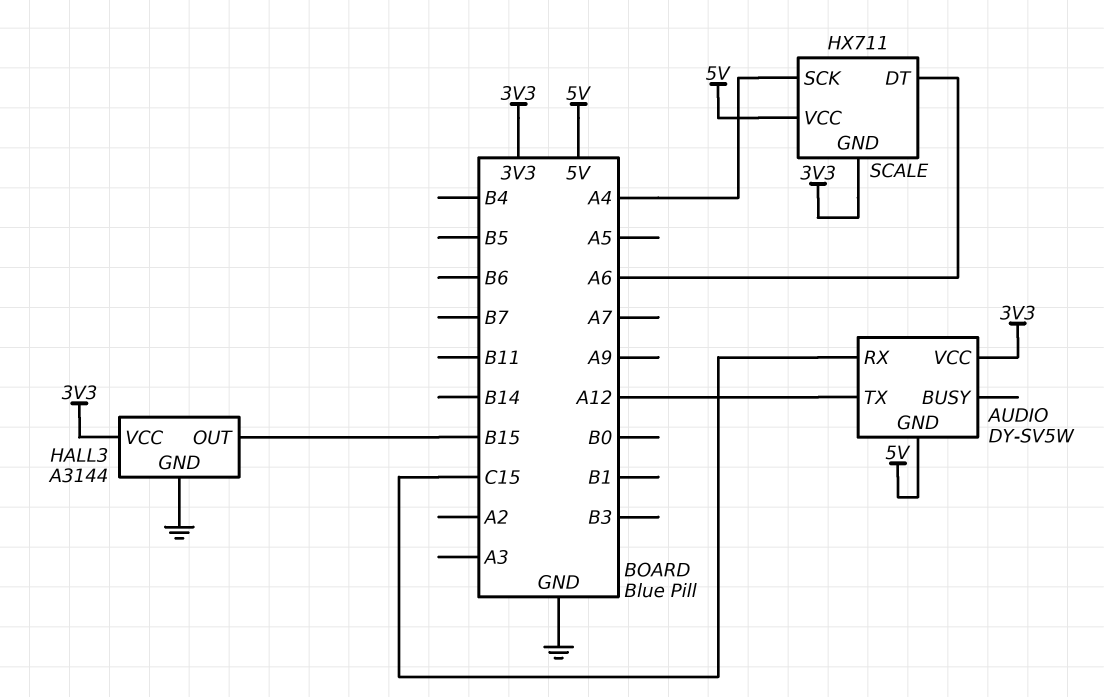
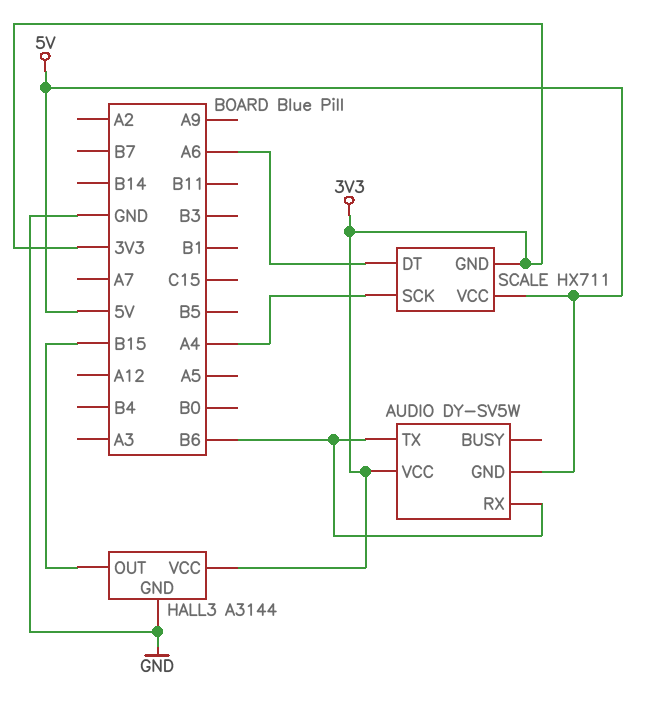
AUDIO pin RX: C15 -> B6
AUDIO pin TX: A12 -> B6

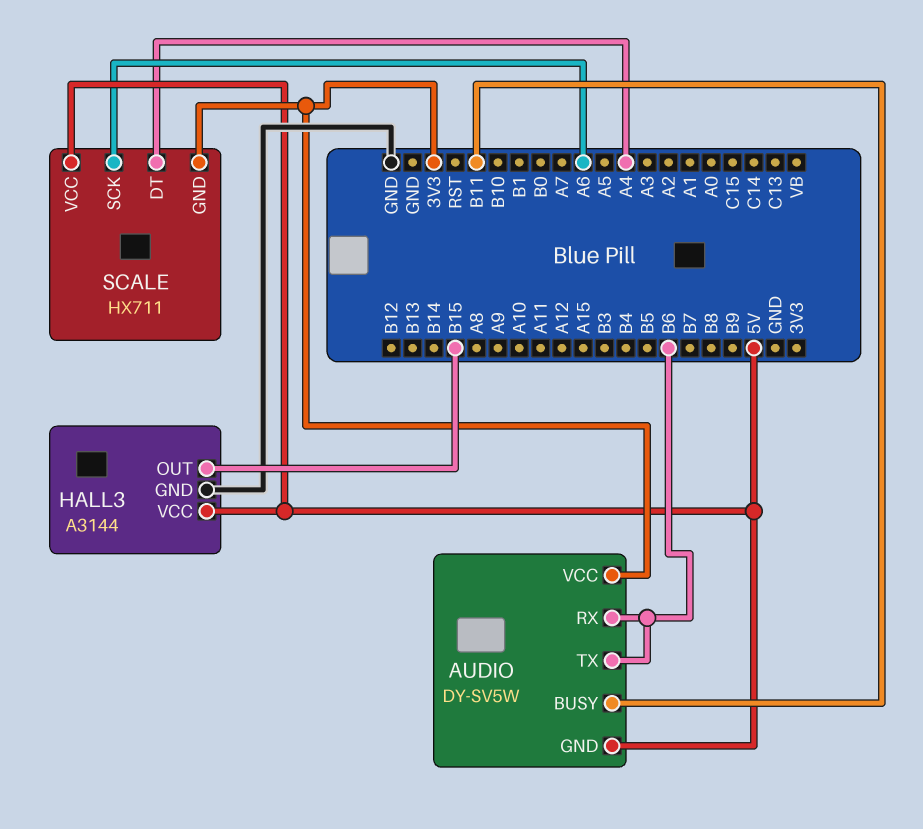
AUDIO pin BUSY: none -> B11
HALL3 pin VCC: 3V3 -> 5V
SCALE pin DT: A6 -> A4
SCALE pin SCK: A4 -> A6

